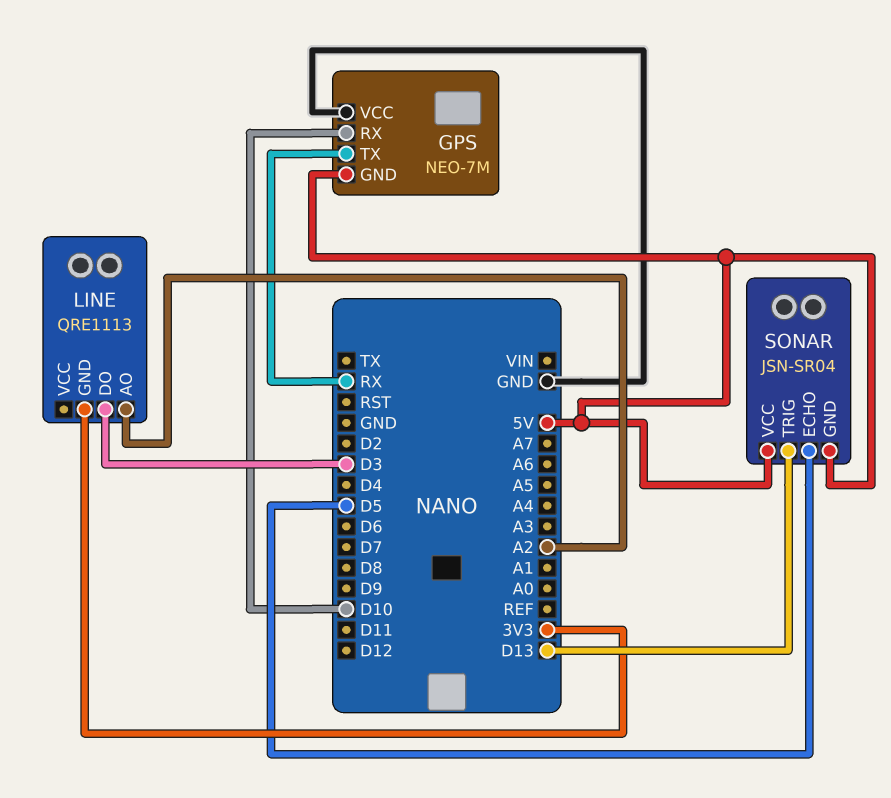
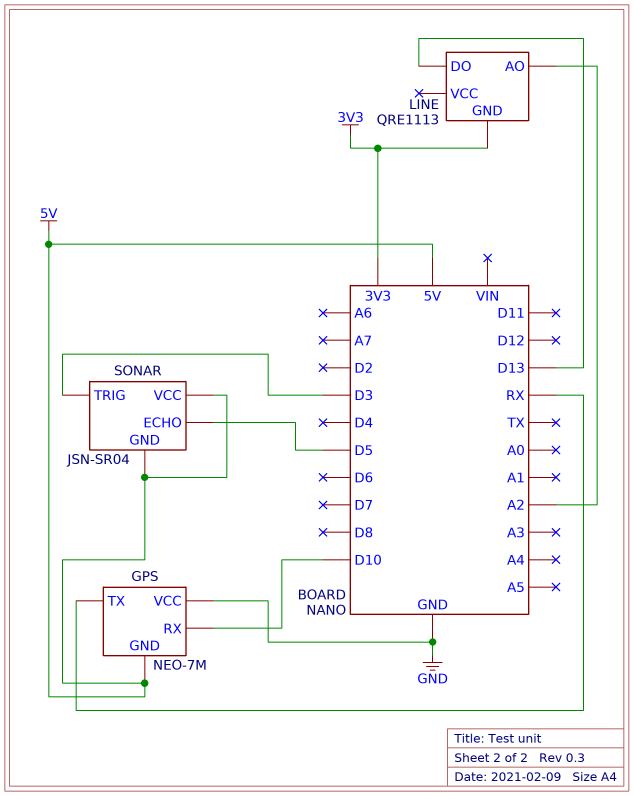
LINE pin DO: D3 -> D13
SONAR pin TRIG: D13 -> D3

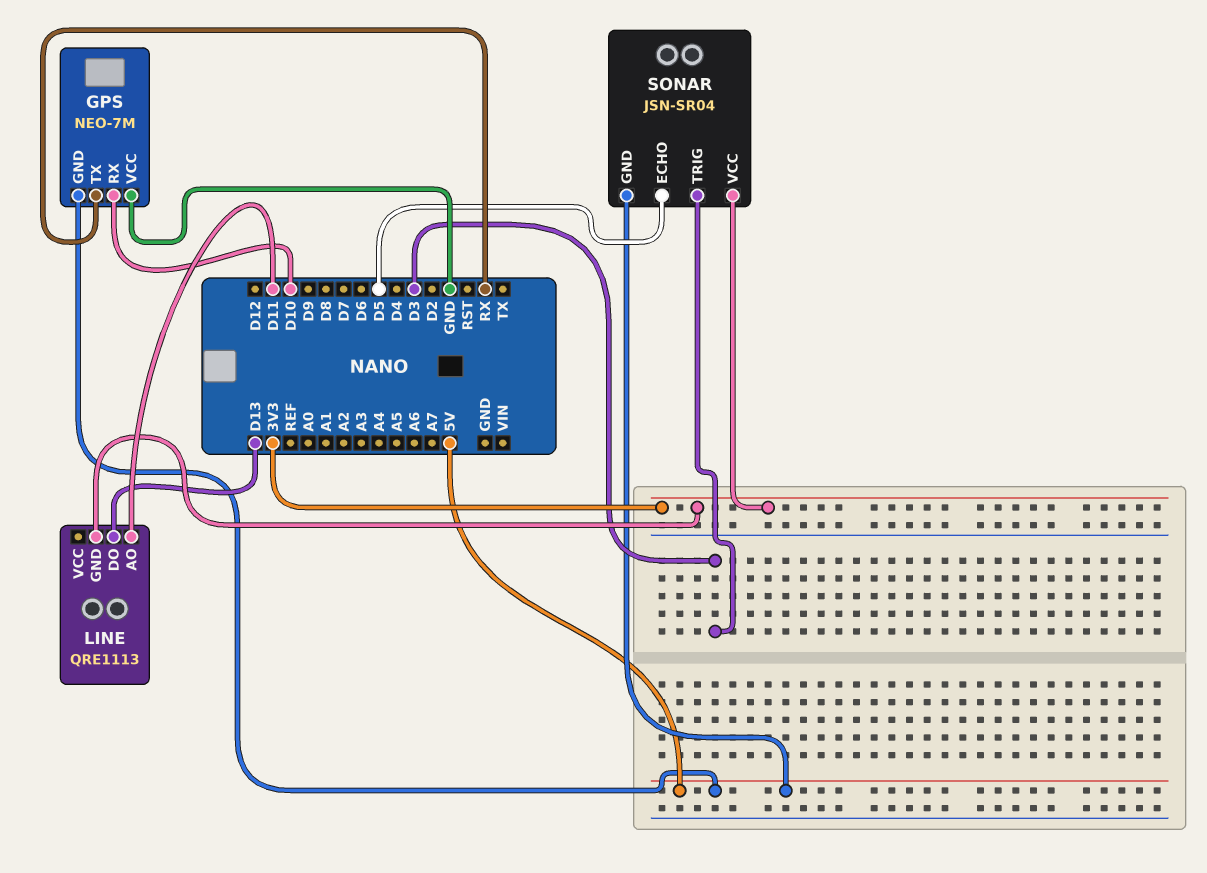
LINE pin AO: A2 -> D11
SONAR pin VCC: 5V -> 3V3

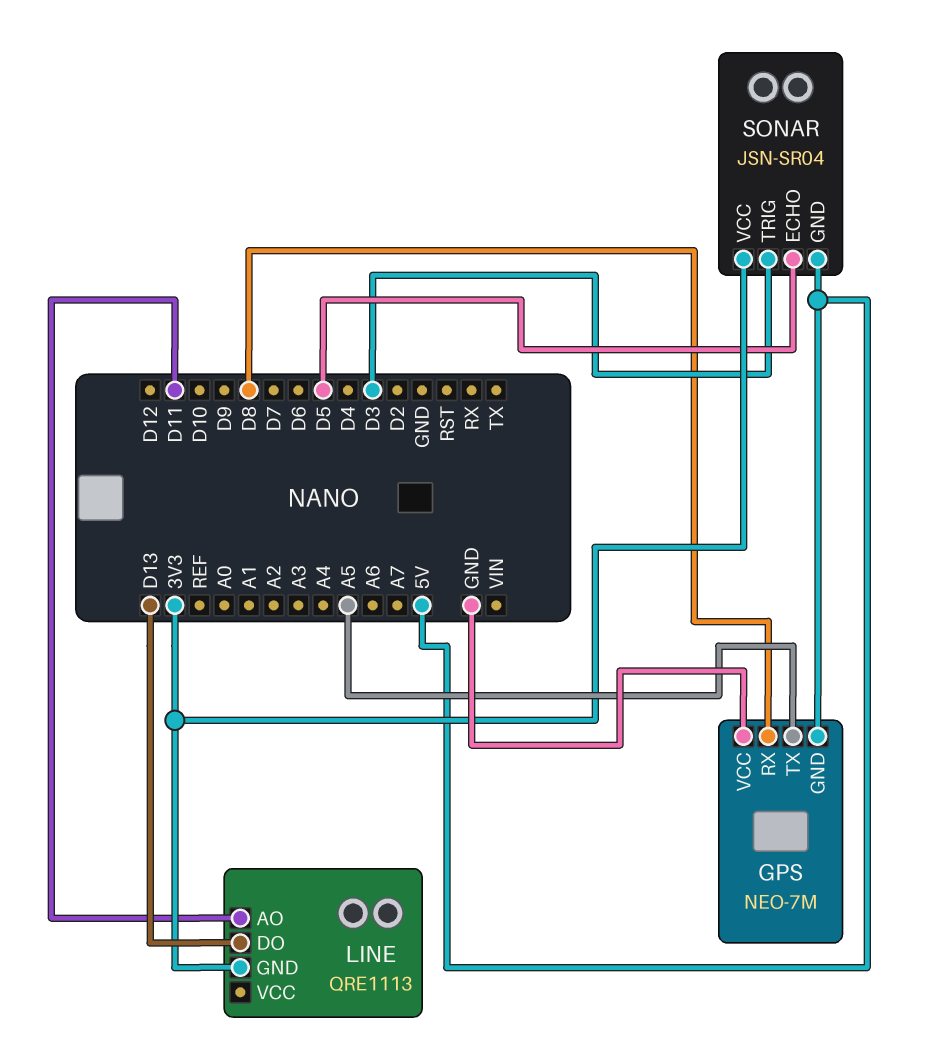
GPS pin RX: D10 -> D8
GPS pin TX: RX -> A5

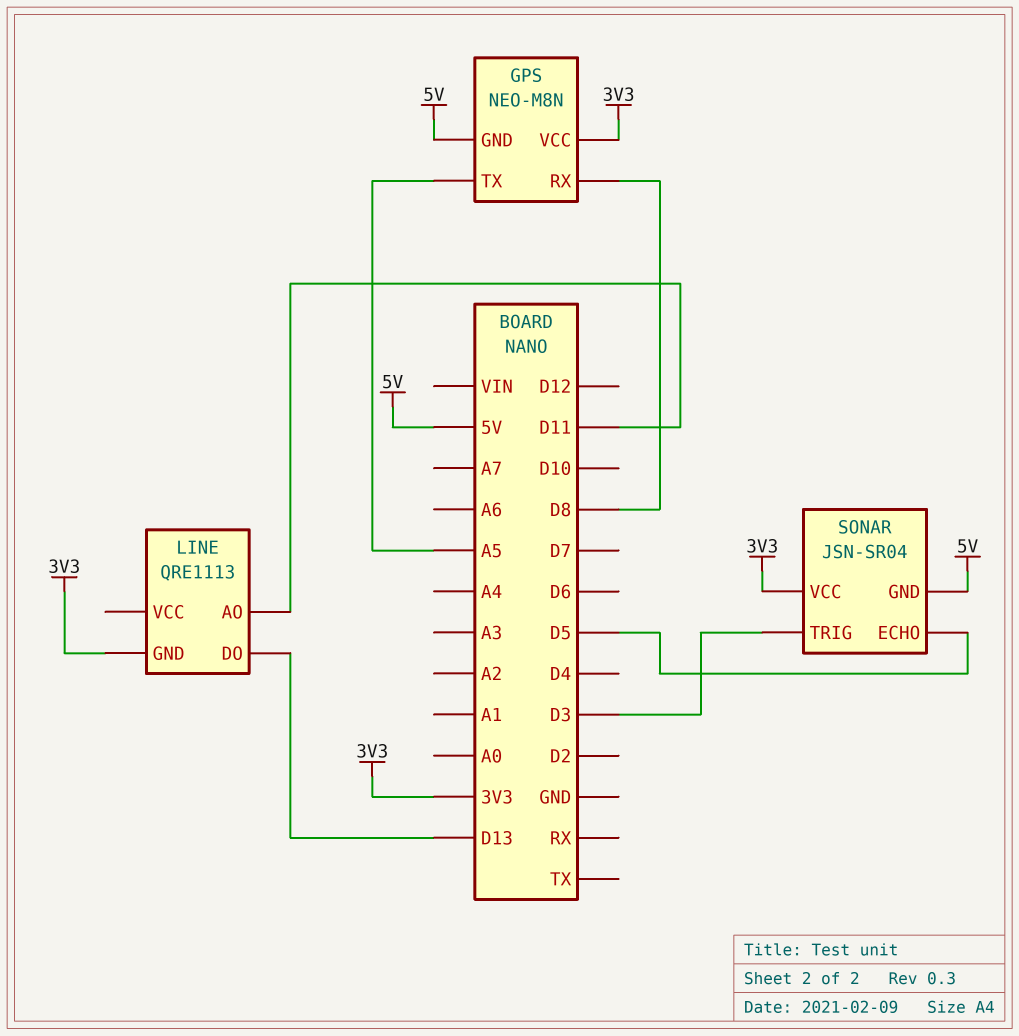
GPS: NEO-7M -> NEO-M8N
GPS pin VCC: GND -> 3V3

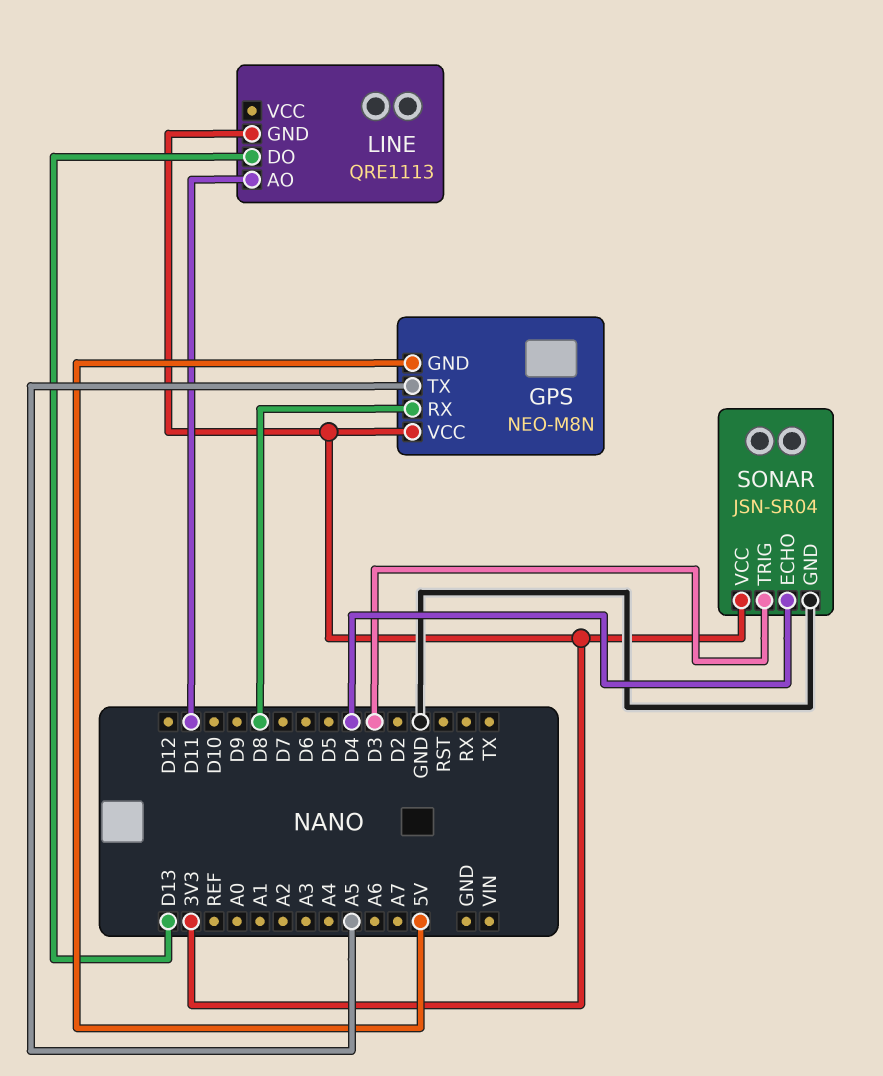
SONAR pin ECHO: D5 -> D4
SONAR pin GND: 5V -> GND

